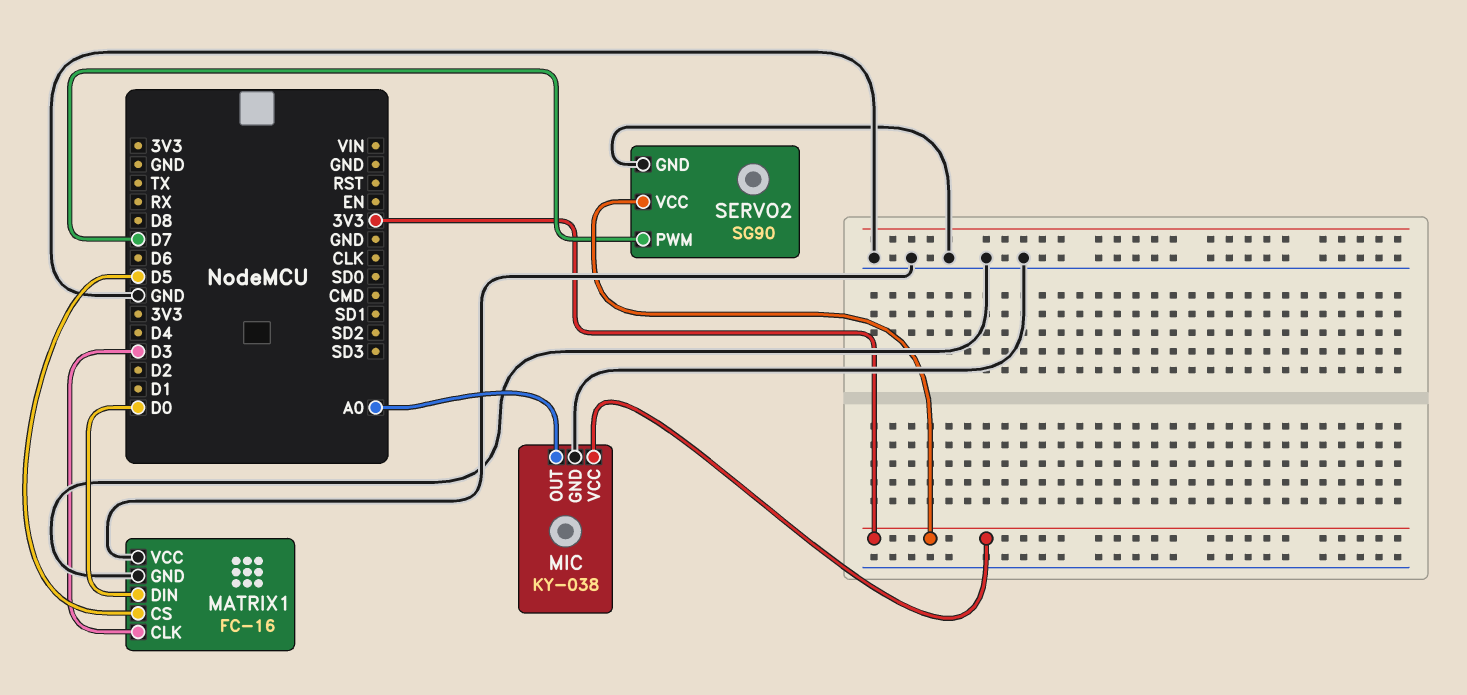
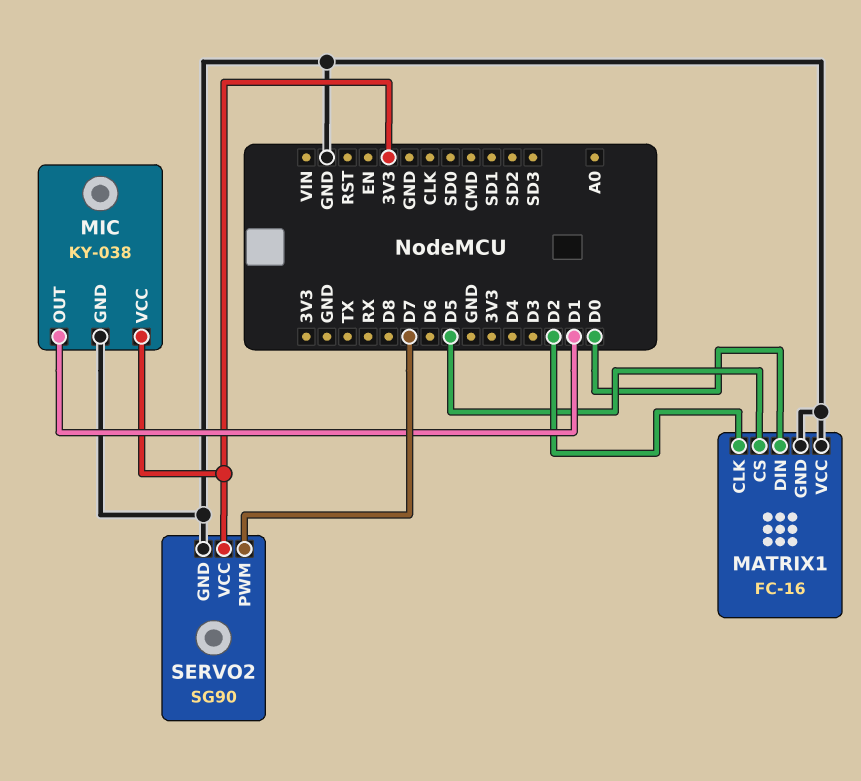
MATRIX1 pin CLK: D3 -> D2
MIC pin OUT: A0 -> D1

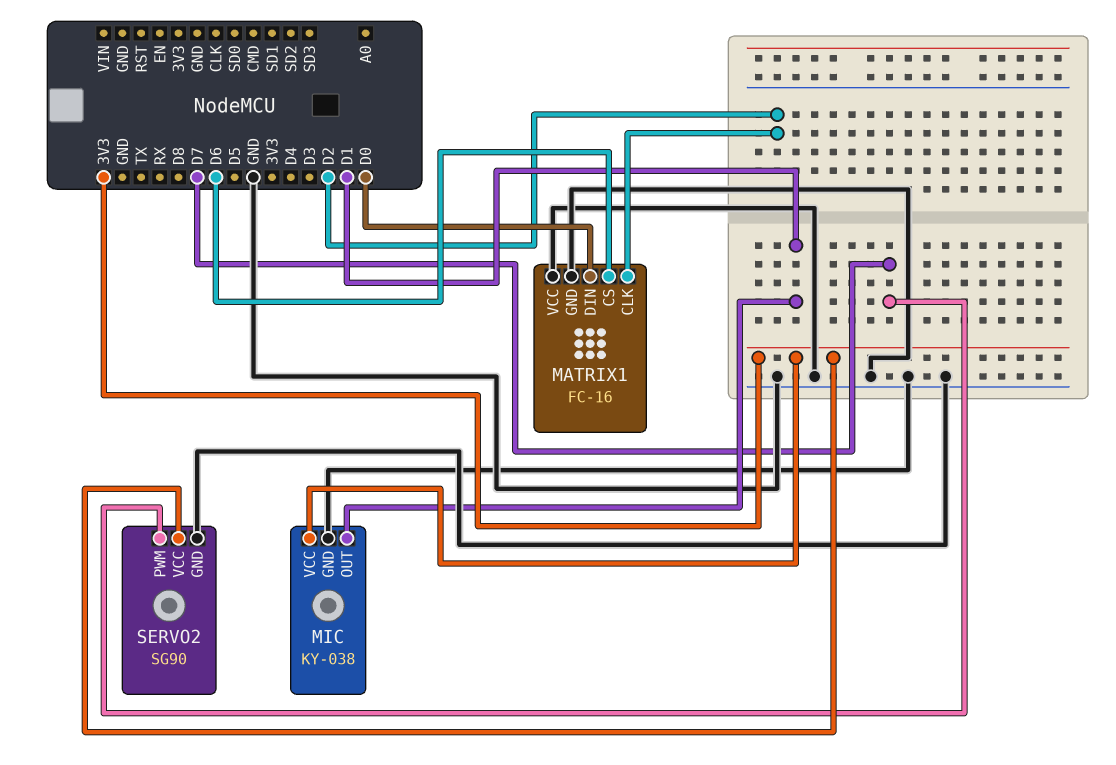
MATRIX1 pin CS: D5 -> D6

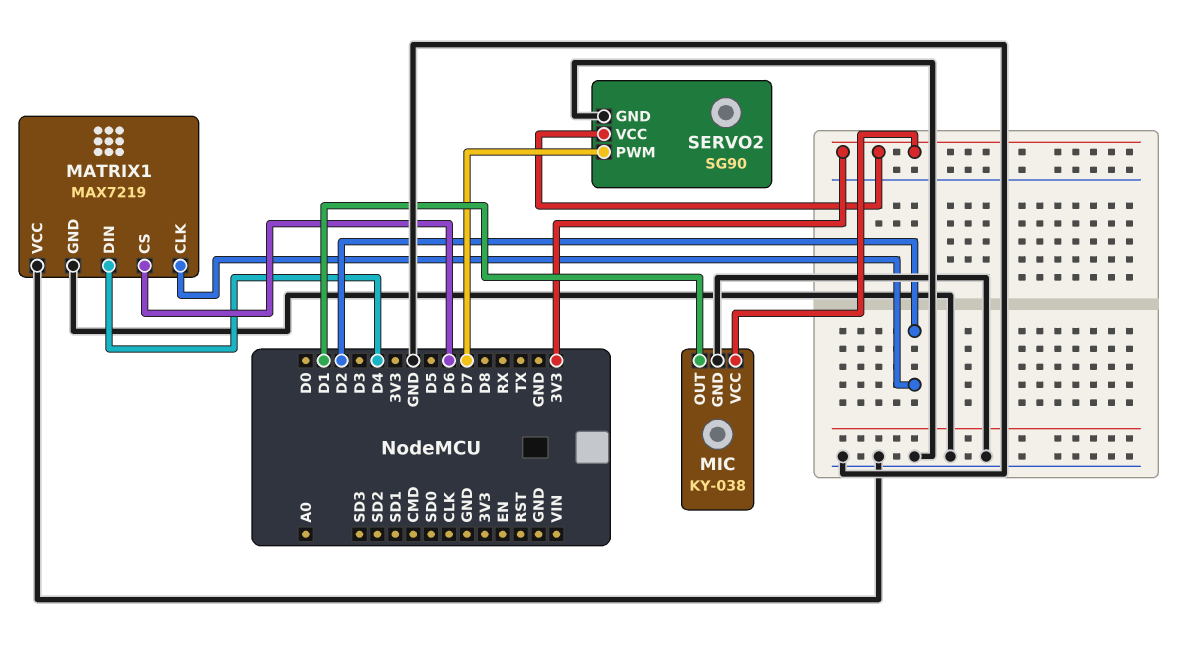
MATRIX1: FC-16 -> MAX7219
MATRIX1 pin DIN: D0 -> D4

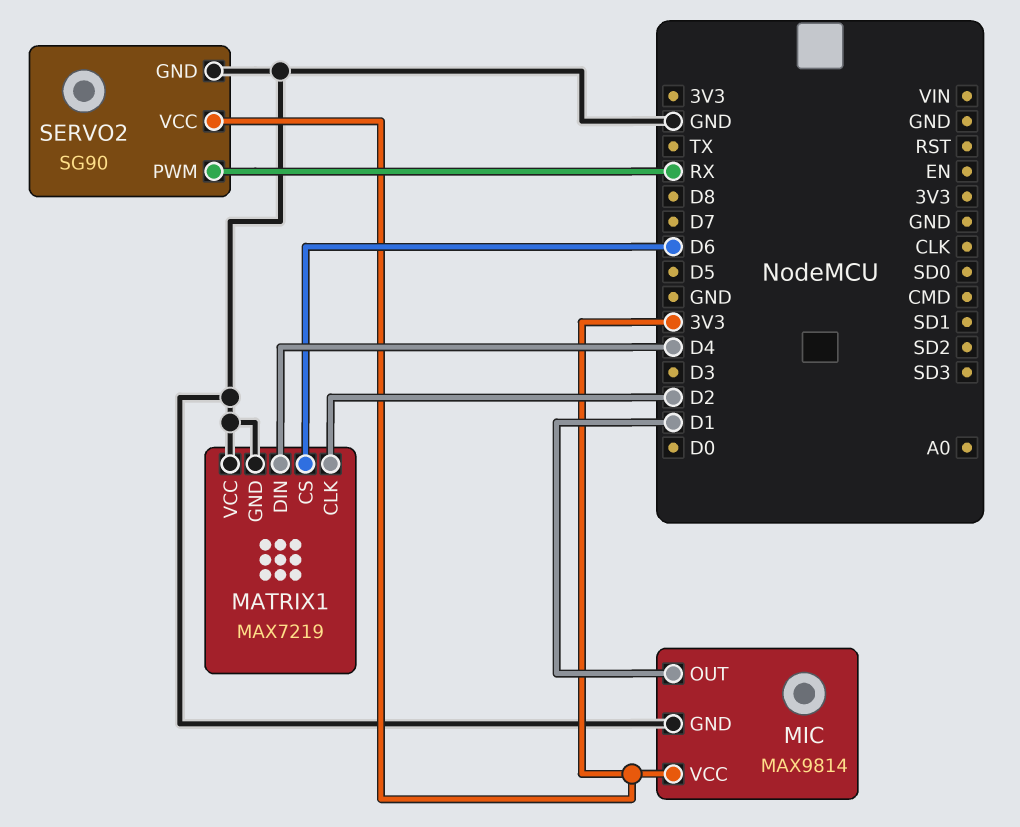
MIC: KY-038 -> MAX9814
SERVO2 pin PWM: D7 -> RX

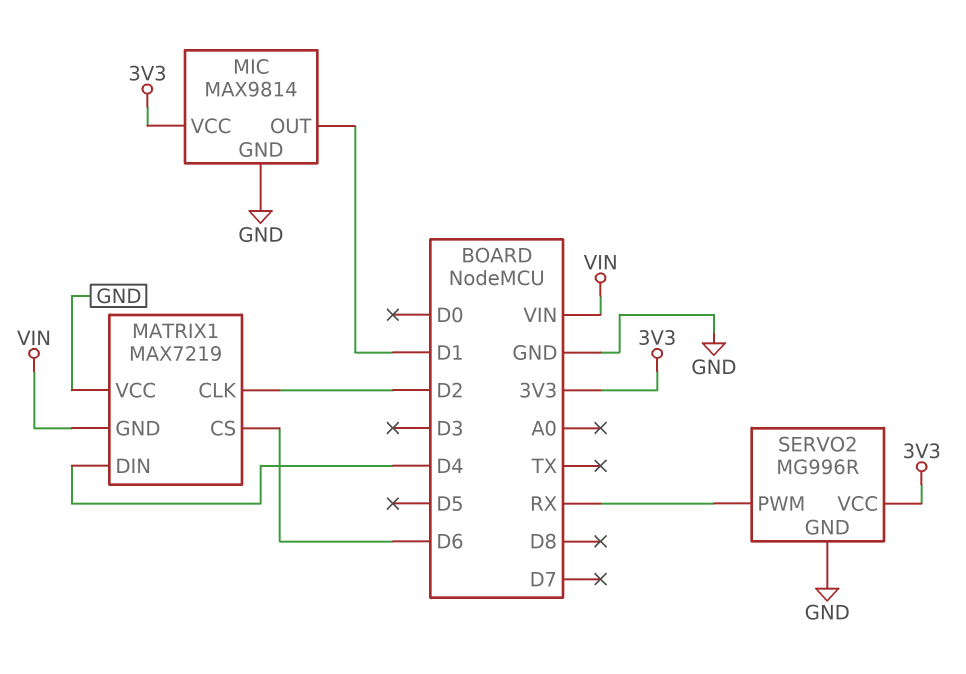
MATRIX1 pin GND: GND -> VIN
SERVO2: SG90 -> MG996R

